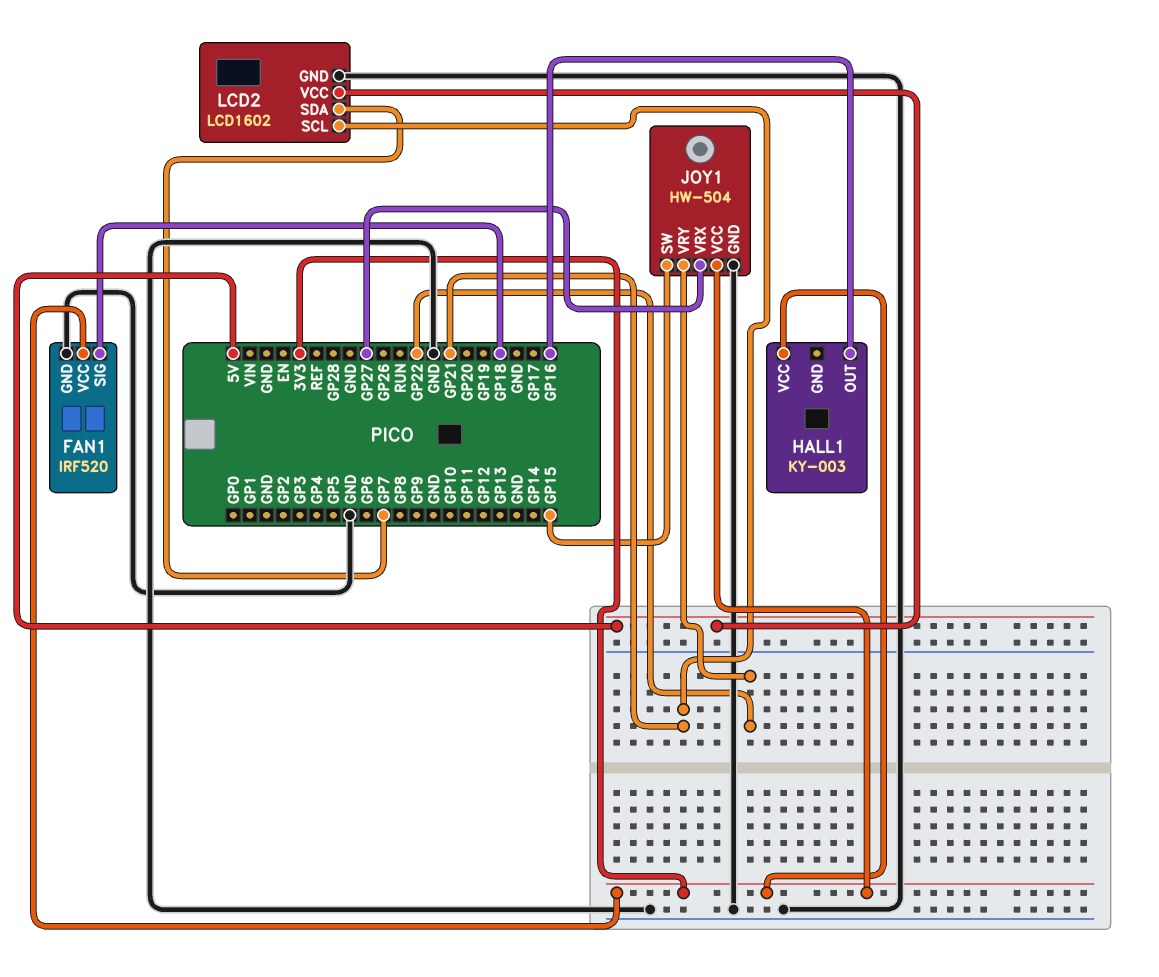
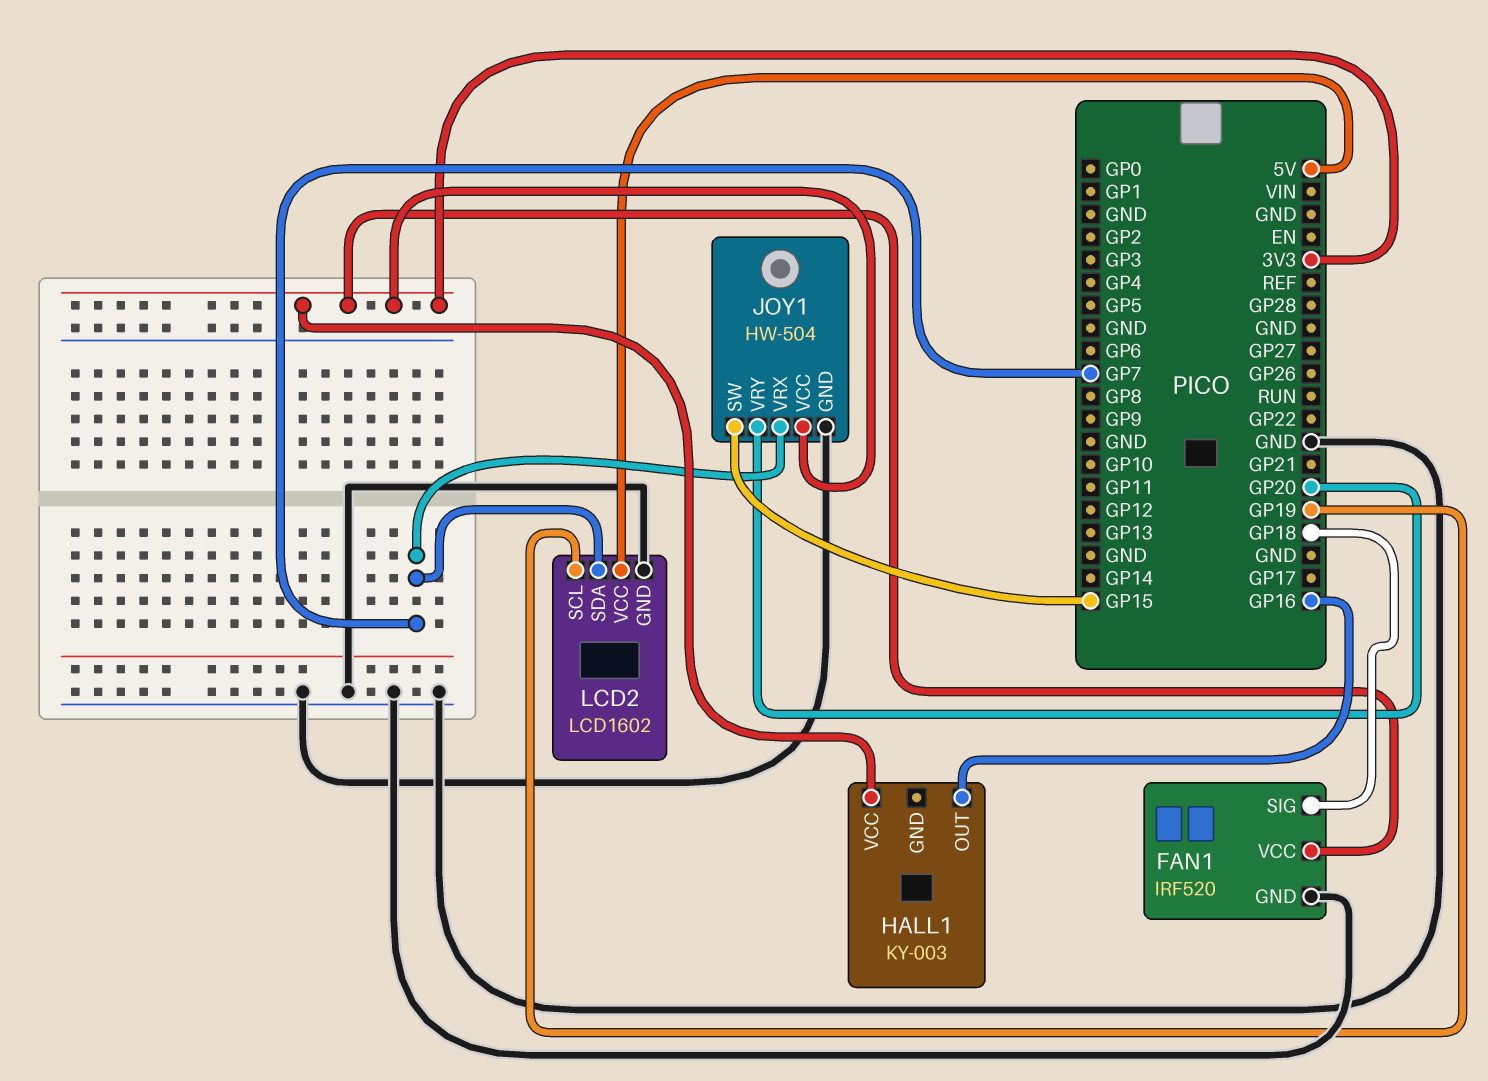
JOY1 pin VRX: GP27 -> GP7
JOY1 pin VRY: GP22 -> GP20
LCD2 pin SCL: GP21 -> GP19

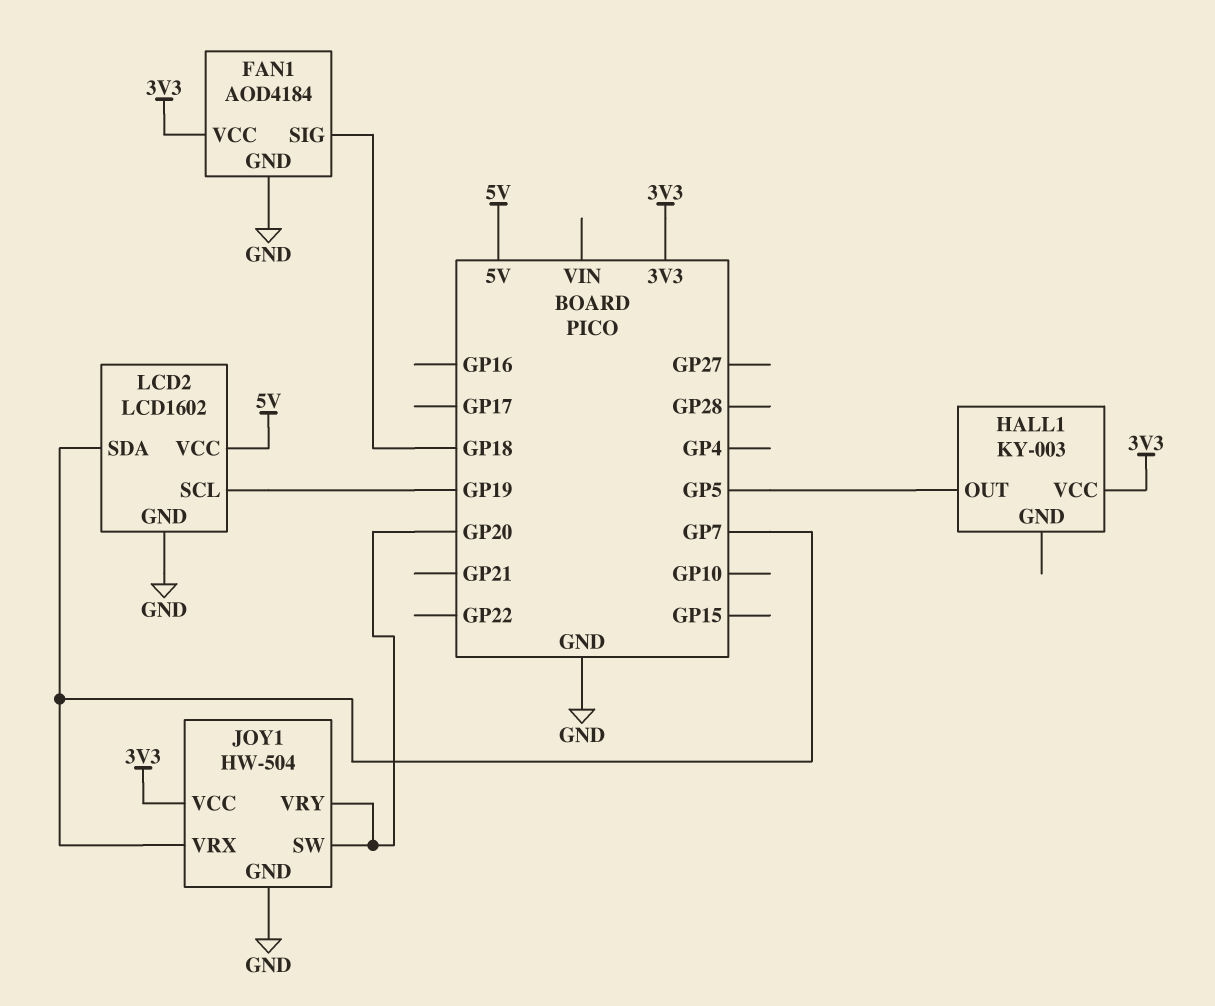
FAN1: IRF520 -> AOD4184
HALL1 pin OUT: GP16 -> GP5
JOY1 pin SW: GP15 -> GP20

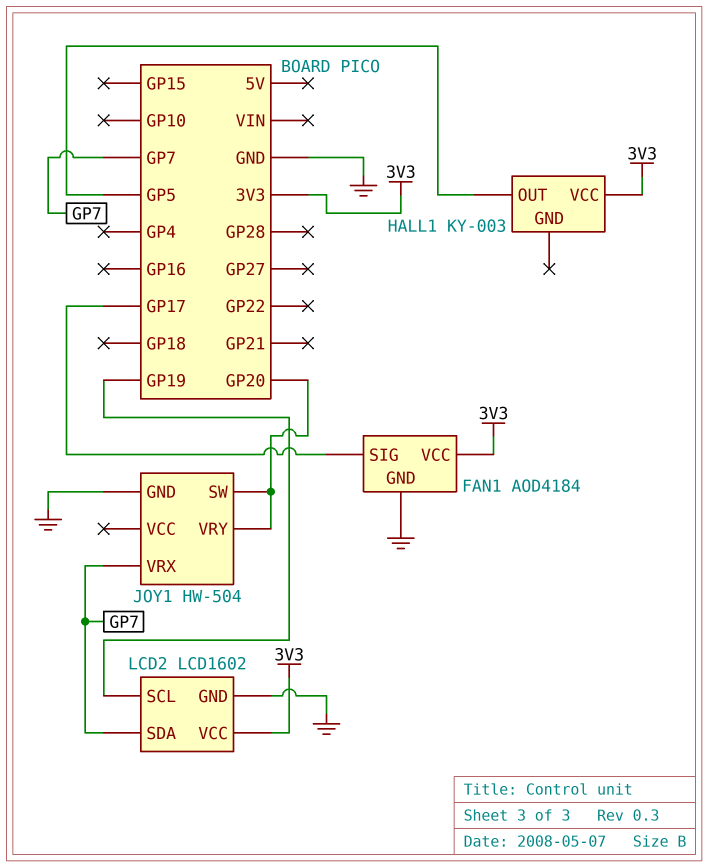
FAN1 pin SIG: GP18 -> GP17
JOY1 pin VCC: 3V3 -> none
LCD2 pin VCC: 5V -> 3V3

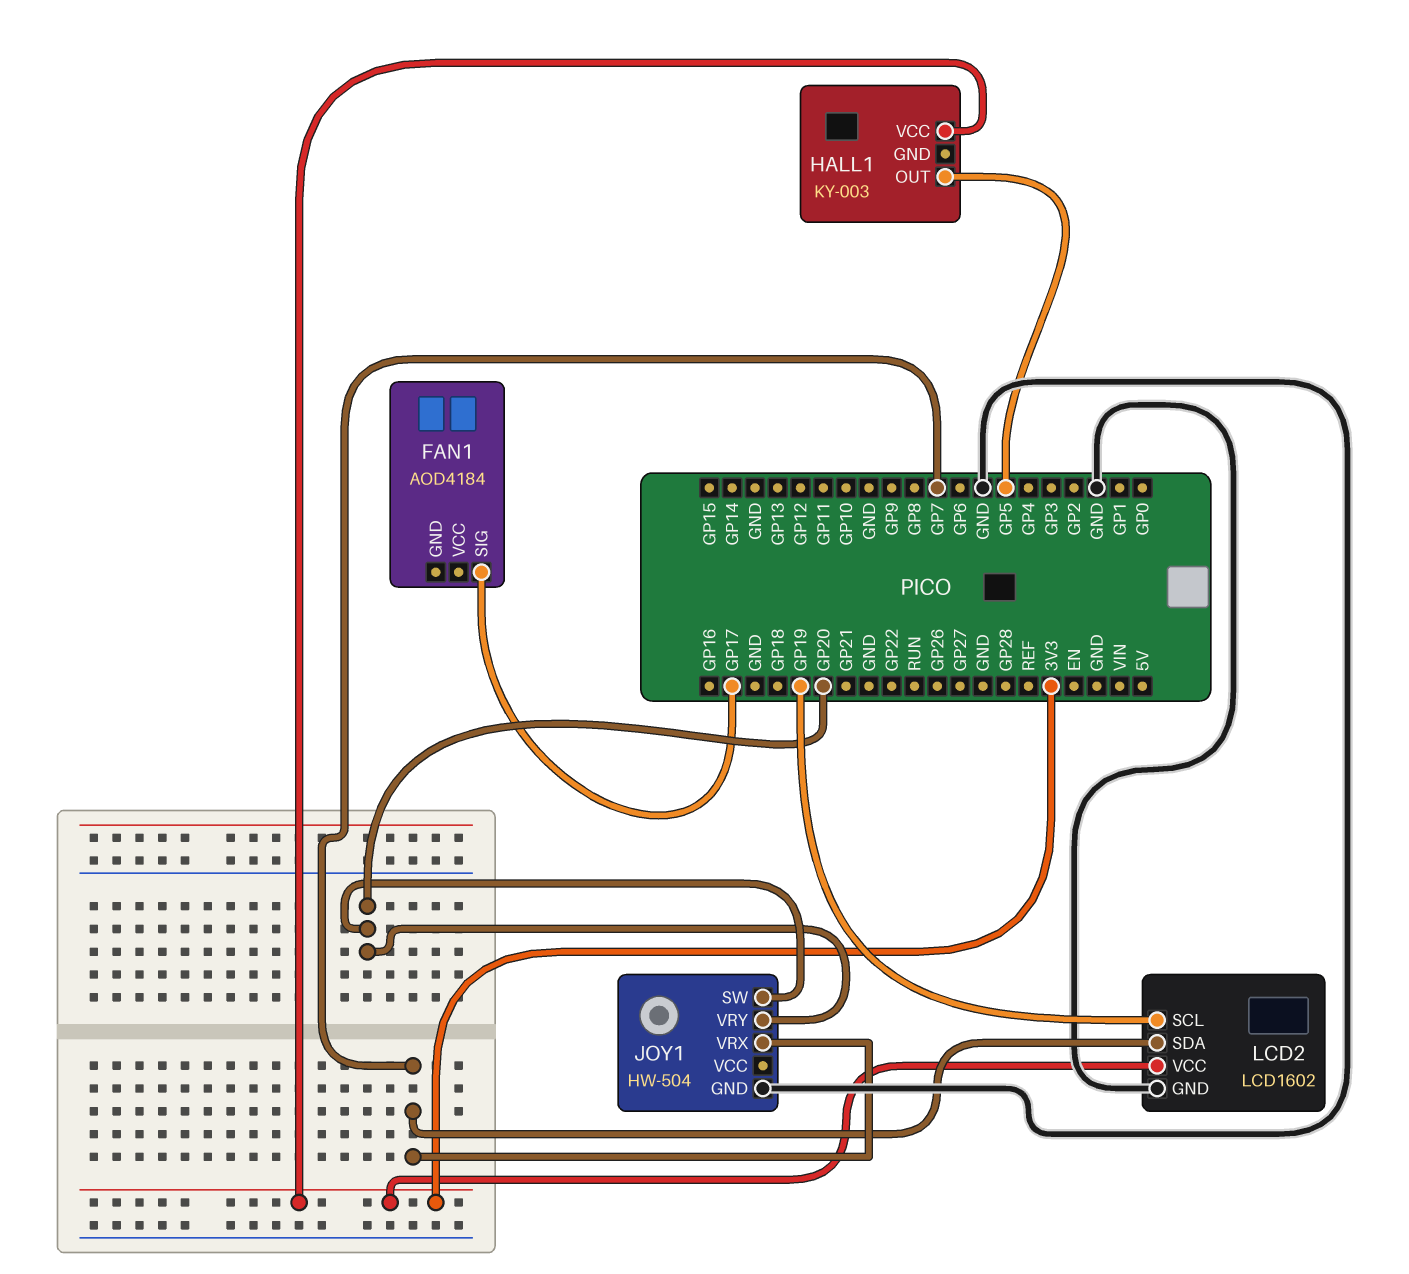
FAN1 pin GND: GND -> none
FAN1 pin VCC: 3V3 -> none

